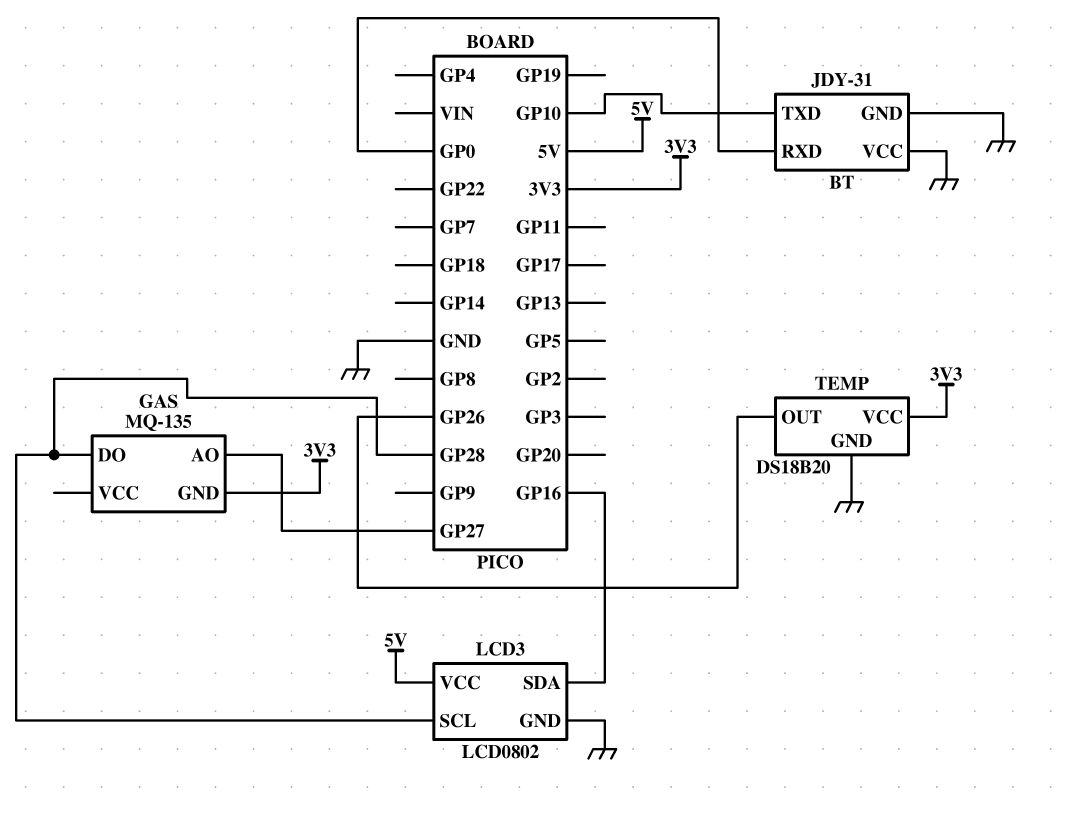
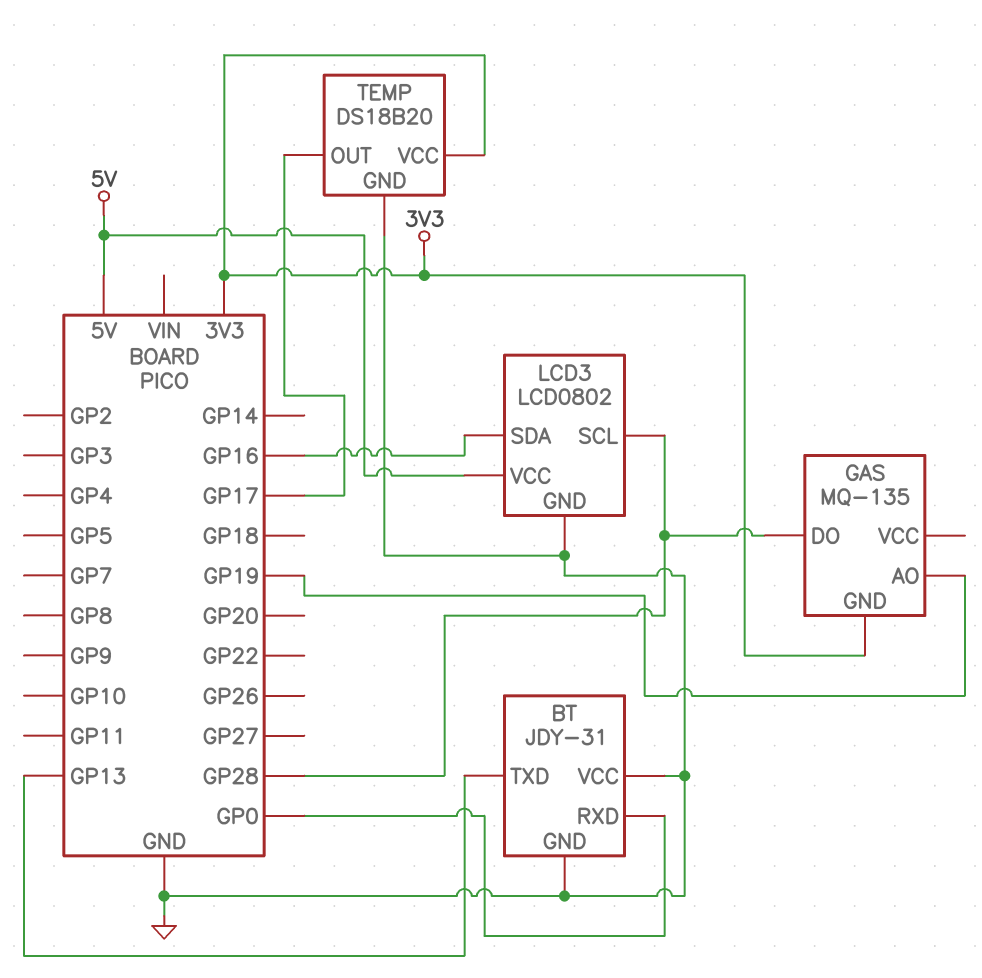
BT pin TXD: GP10 -> GP13
GAS pin AO: GP27 -> GP19
TEMP pin OUT: GP26 -> GP17

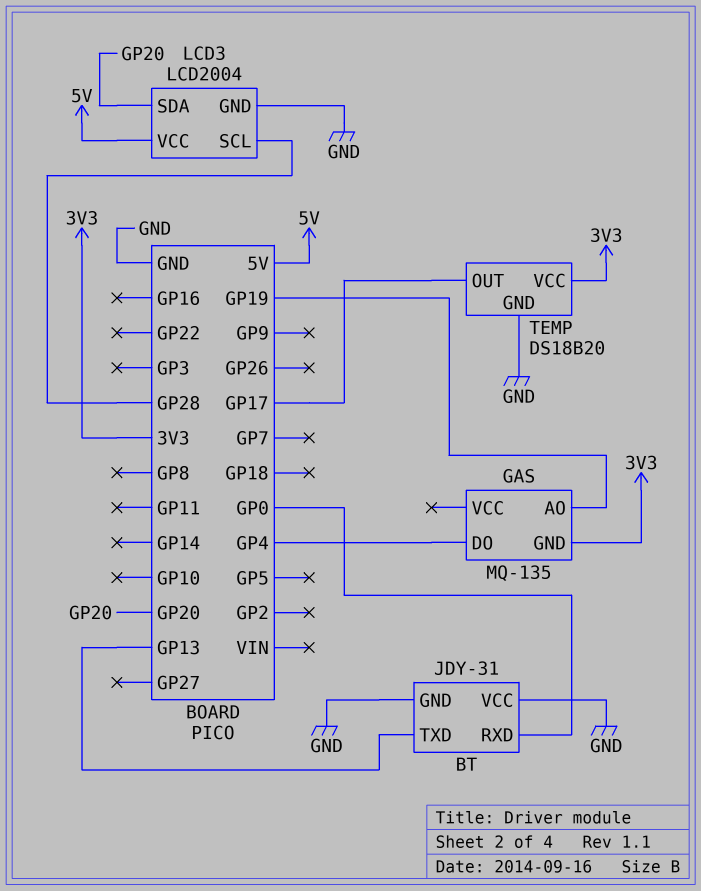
GAS pin DO: GP28 -> GP4
LCD3: LCD0802 -> LCD2004
LCD3 pin SDA: GP16 -> GP20

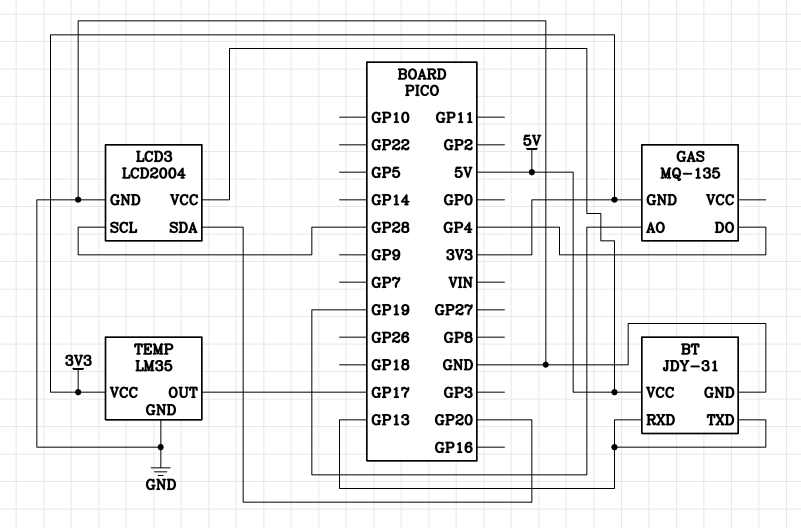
BT pin RXD: GP0 -> GP13
BT pin VCC: GND -> 5V
TEMP: DS18B20 -> LM35

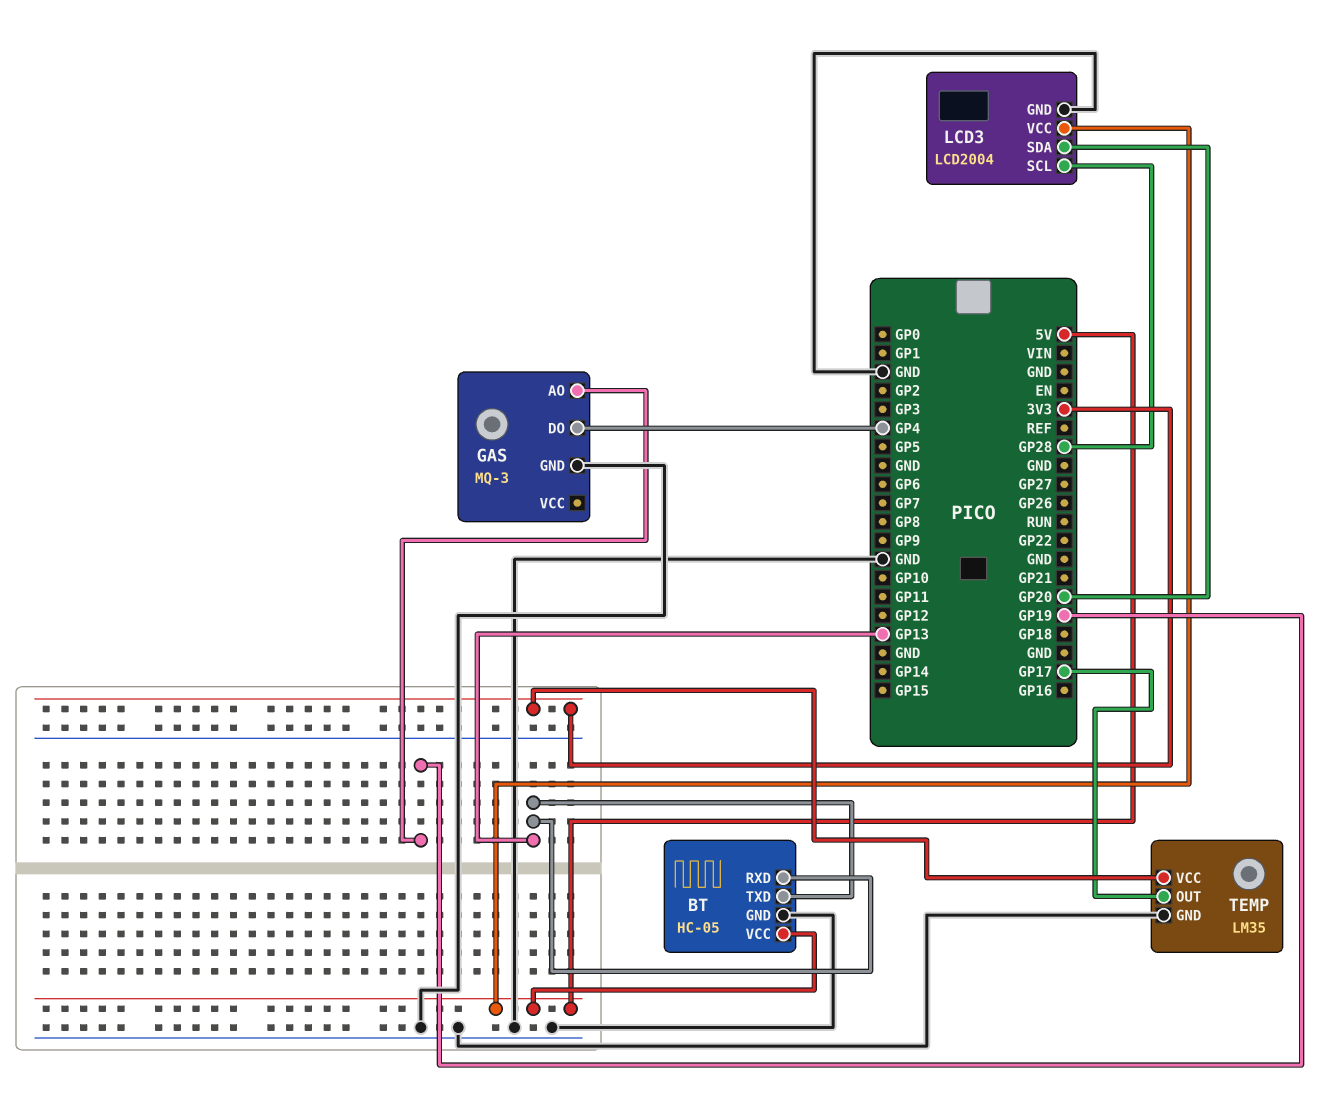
BT: JDY-31 -> HC-05
GAS: MQ-135 -> MQ-3
GAS pin GND: 3V3 -> GND

